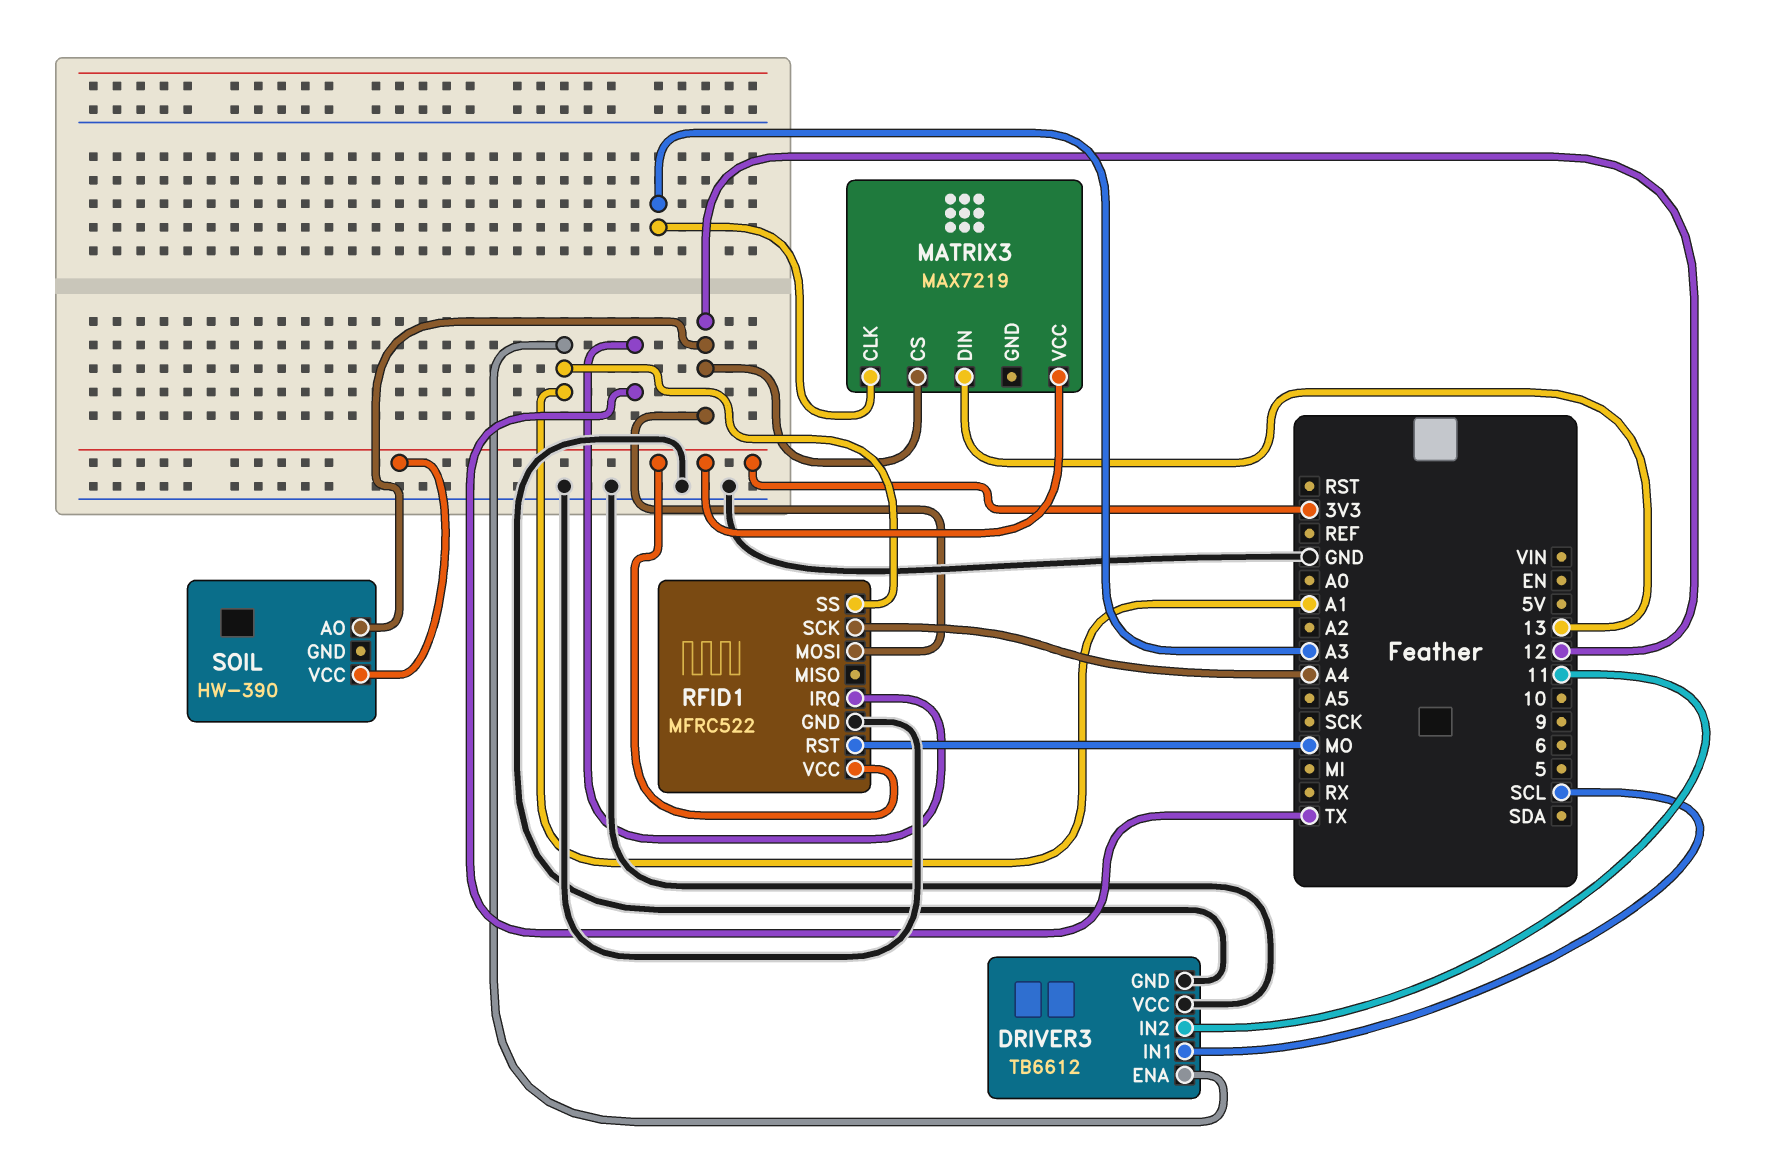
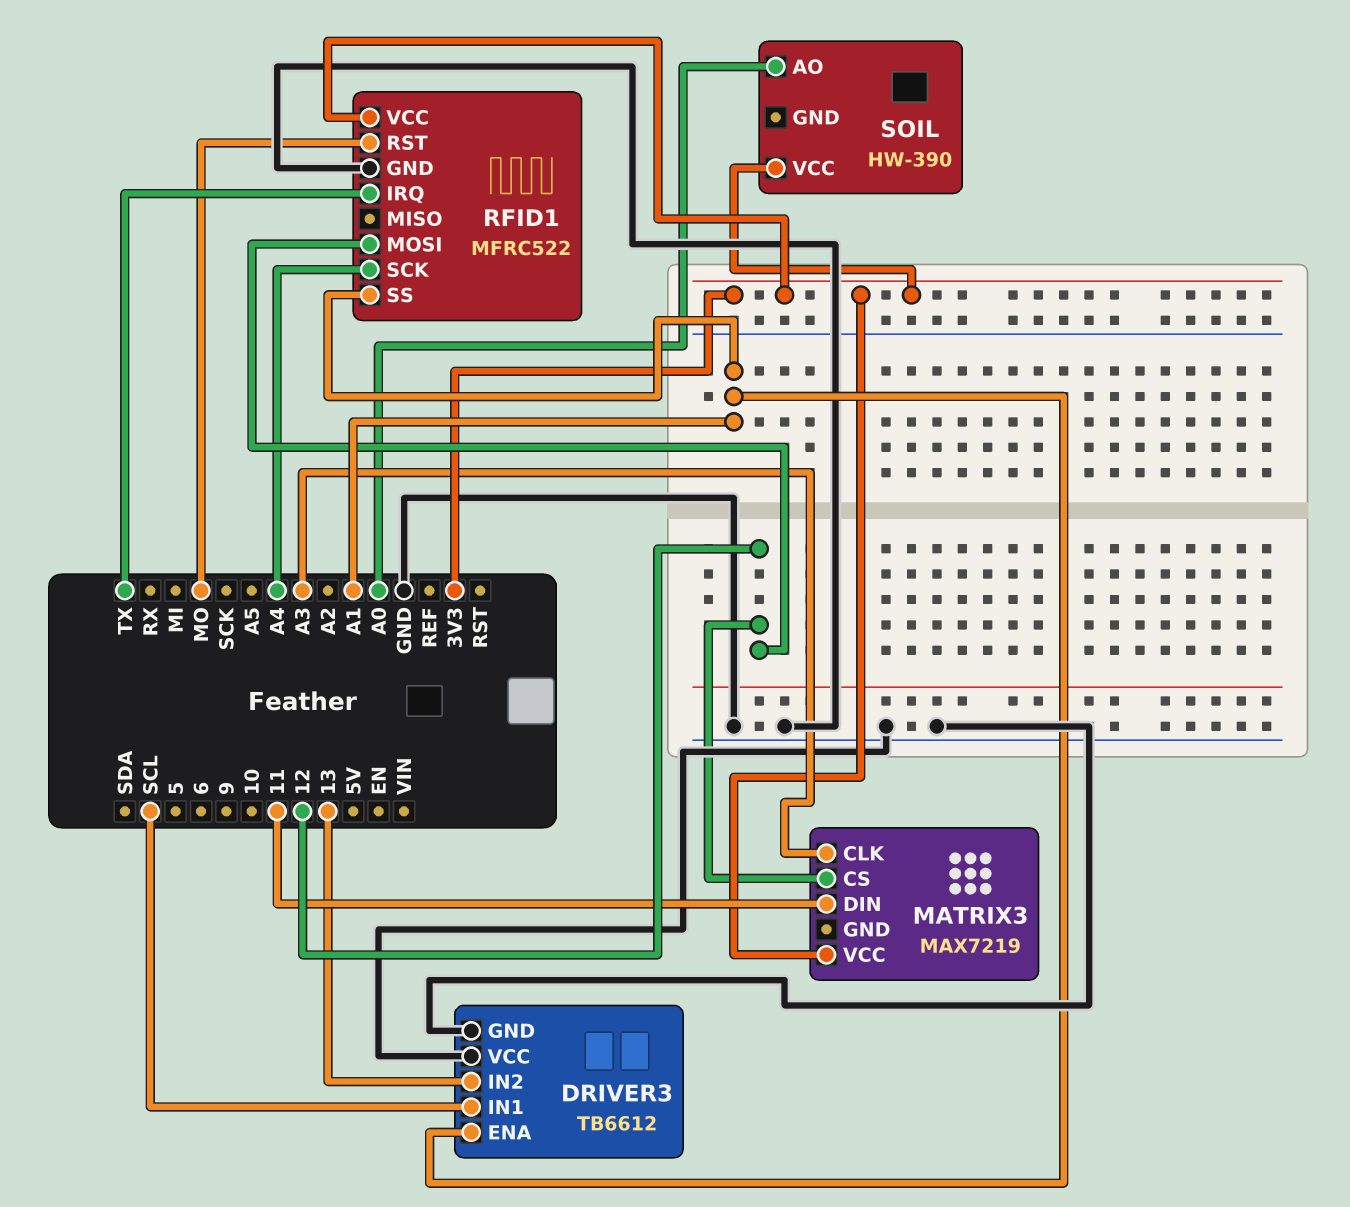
DRIVER3 pin IN2: 11 -> 13
MATRIX3 pin DIN: 13 -> 11
SOIL pin AO: 12 -> A0

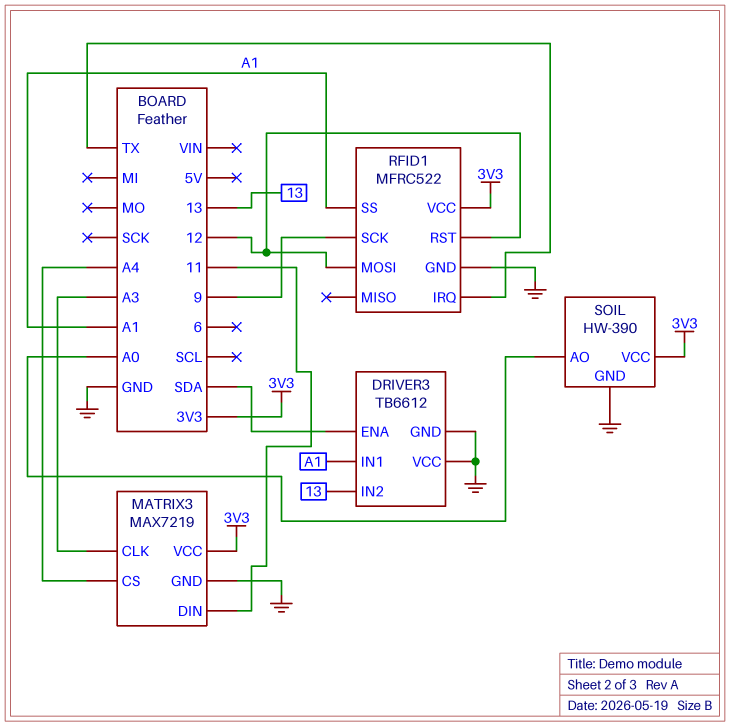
DRIVER3 pin ENA: A1 -> SDA
DRIVER3 pin IN1: SCL -> A1
MATRIX3 pin CS: 12 -> A4
MATRIX3 pin GND: none -> GND
RFID1 pin RST: MO -> 12
RFID1 pin SCK: A4 -> 9
SOIL pin GND: none -> GND

